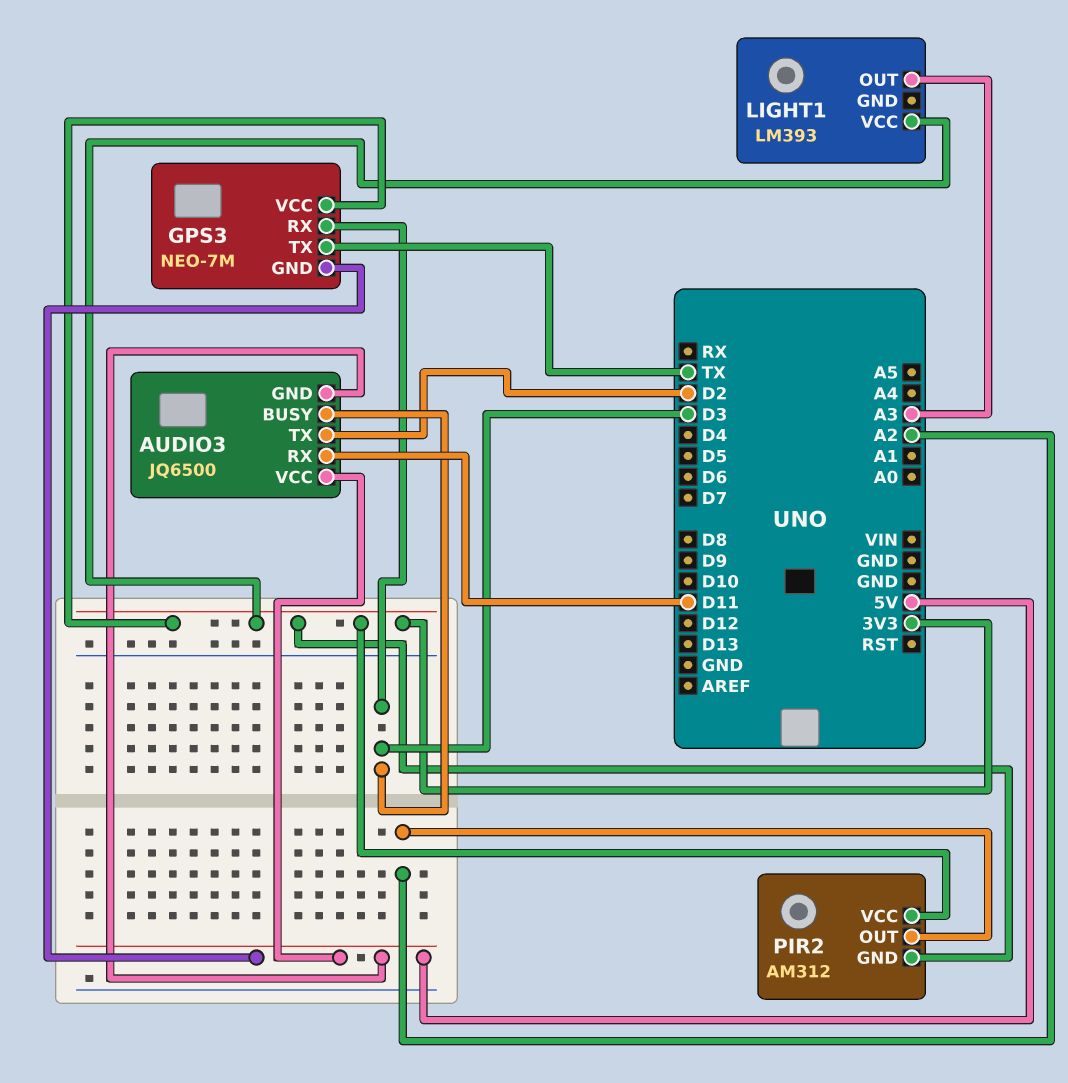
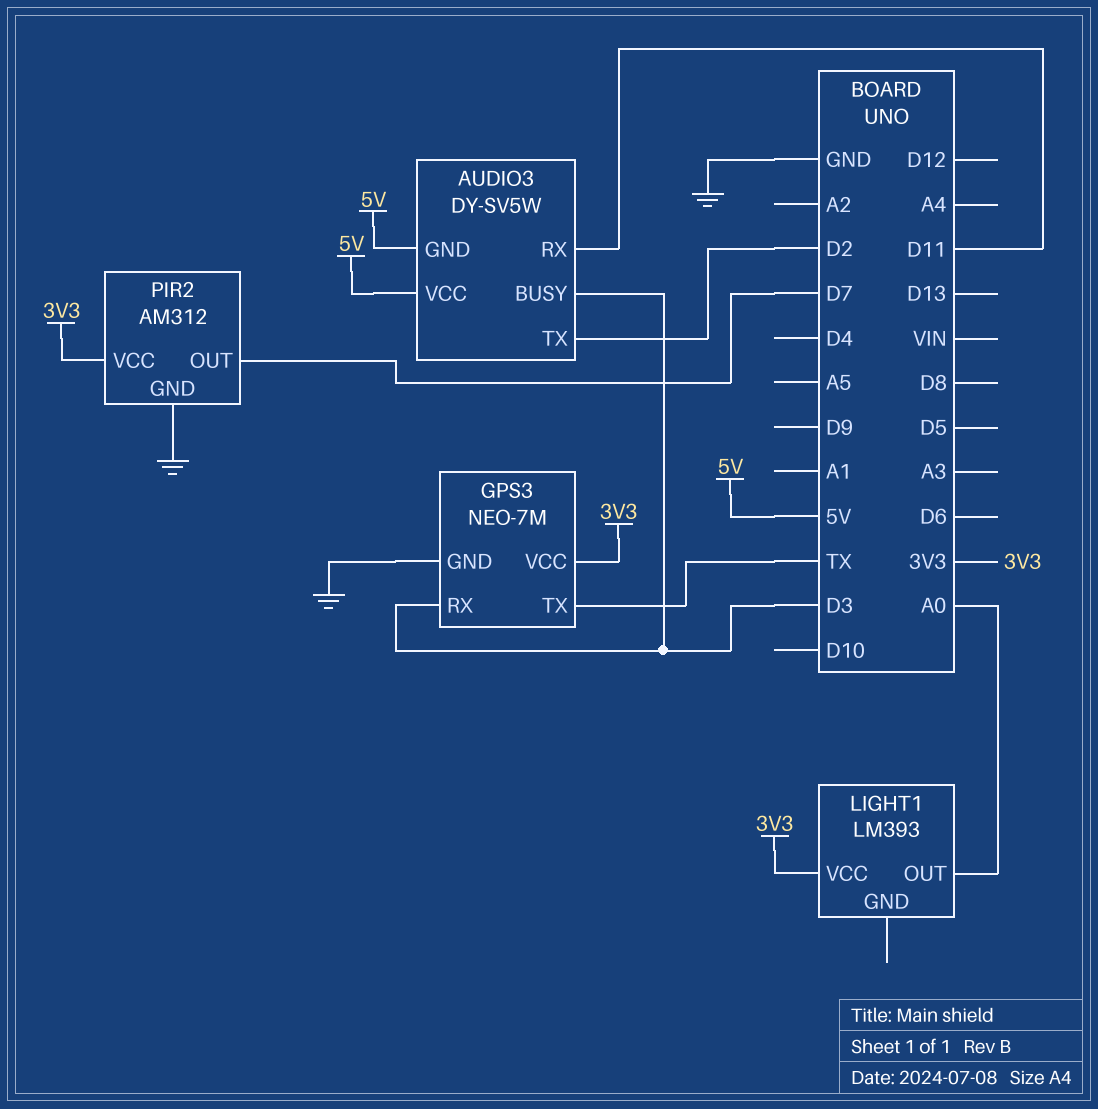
AUDIO3: JQ6500 -> DY-SV5W
GPS3 pin GND: 5V -> GND
LIGHT1 pin OUT: A3 -> A0
PIR2 pin GND: 3V3 -> GND
PIR2 pin OUT: A2 -> D7

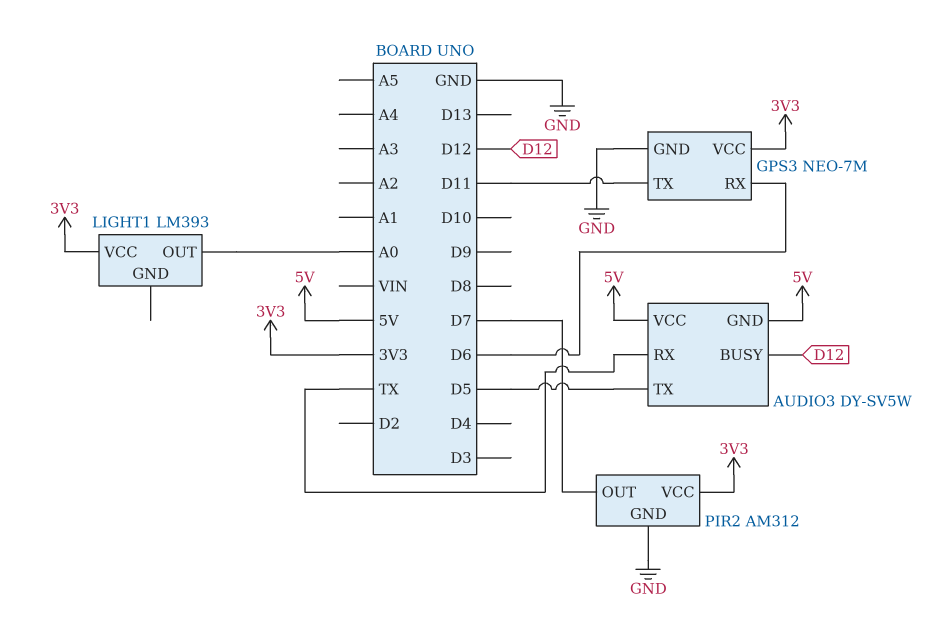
AUDIO3 pin BUSY: D3 -> D12
AUDIO3 pin RX: D11 -> TX
AUDIO3 pin TX: D2 -> D5
GPS3 pin RX: D3 -> D6
GPS3 pin TX: TX -> D11

